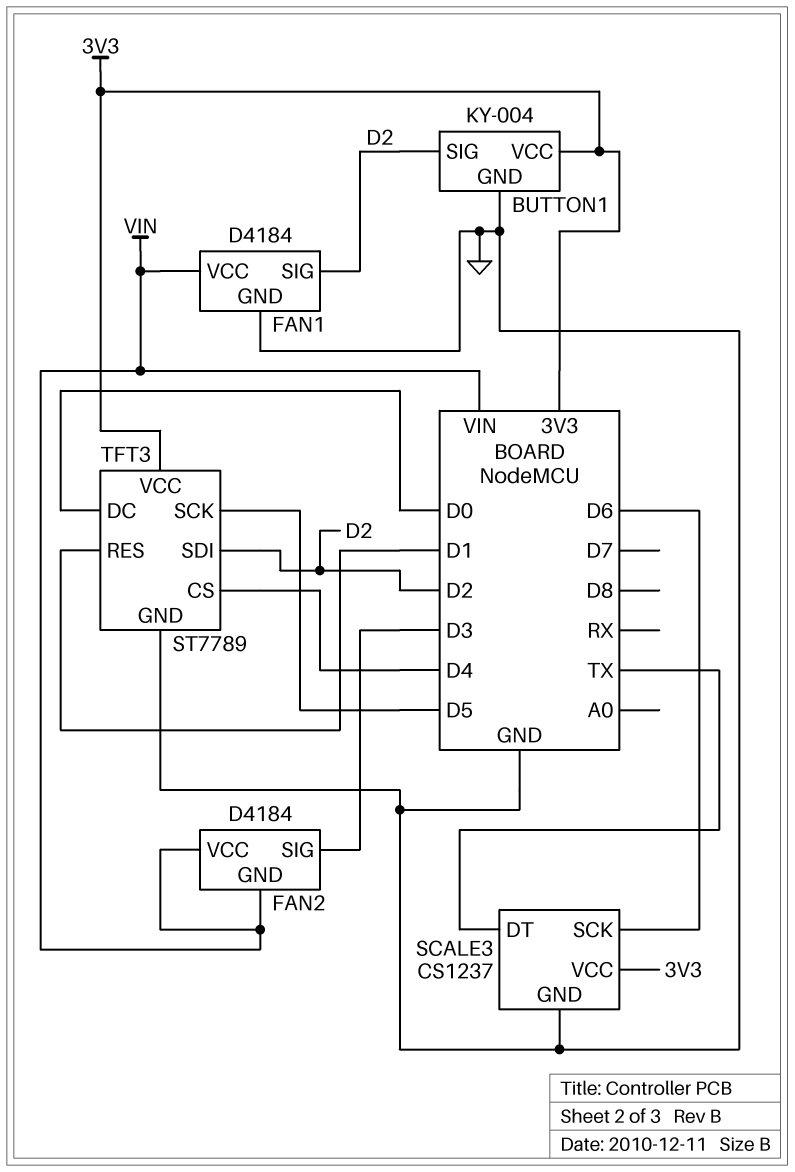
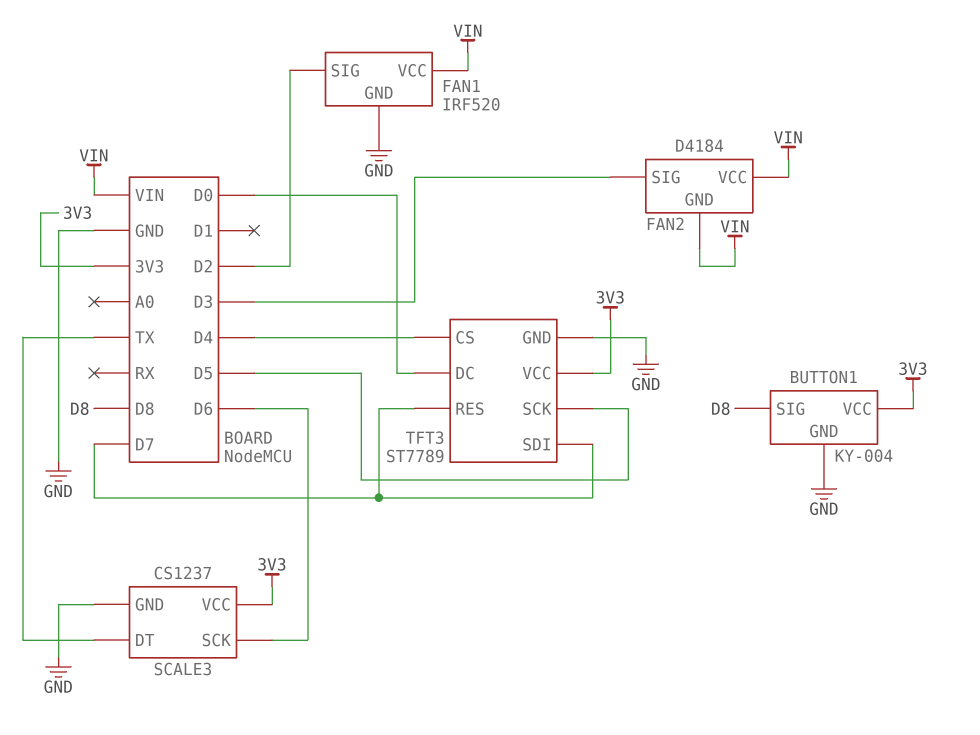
BUTTON1 pin SIG: D2 -> D8
FAN1: D4184 -> IRF520
TFT3 pin RES: D1 -> D7
TFT3 pin SDI: D2 -> D7

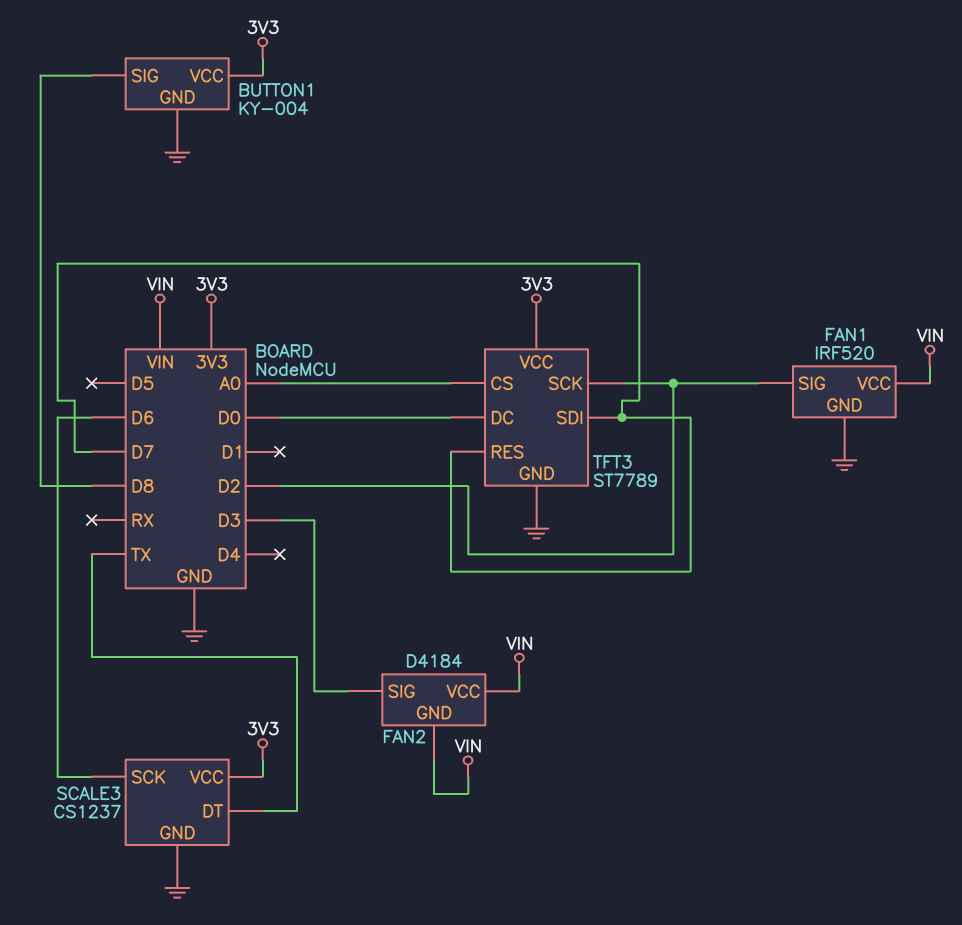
TFT3 pin CS: D4 -> A0
TFT3 pin SCK: D5 -> D2

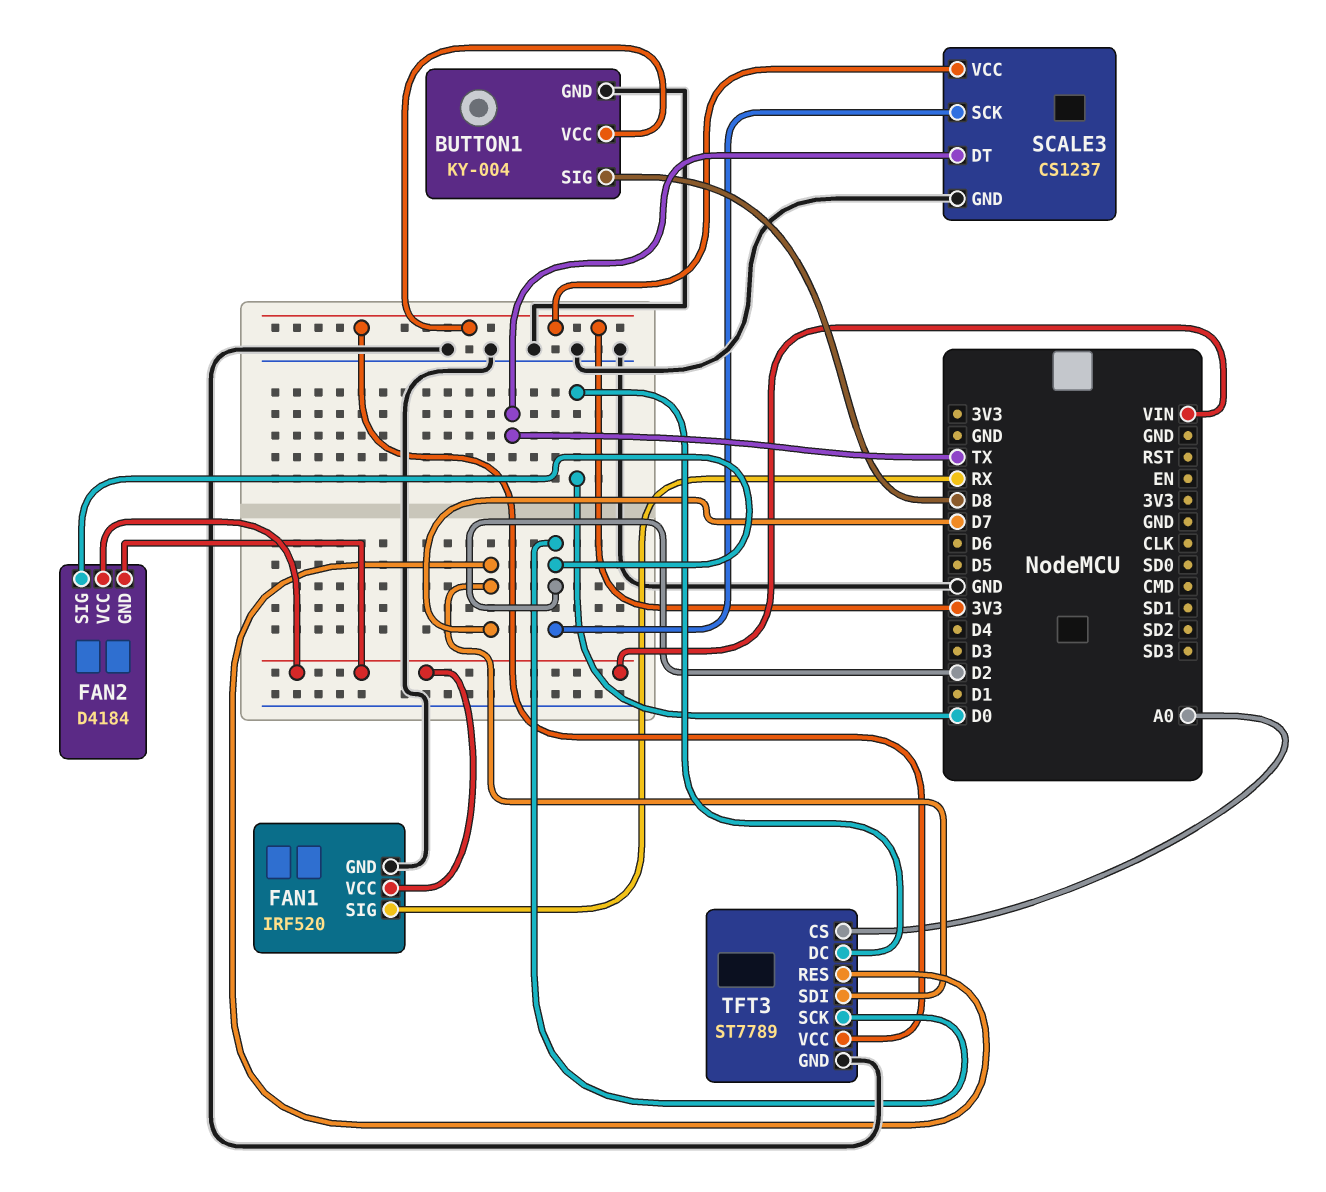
FAN1 pin SIG: D2 -> RX
FAN2 pin SIG: D3 -> D2
SCALE3 pin SCK: D6 -> D2

